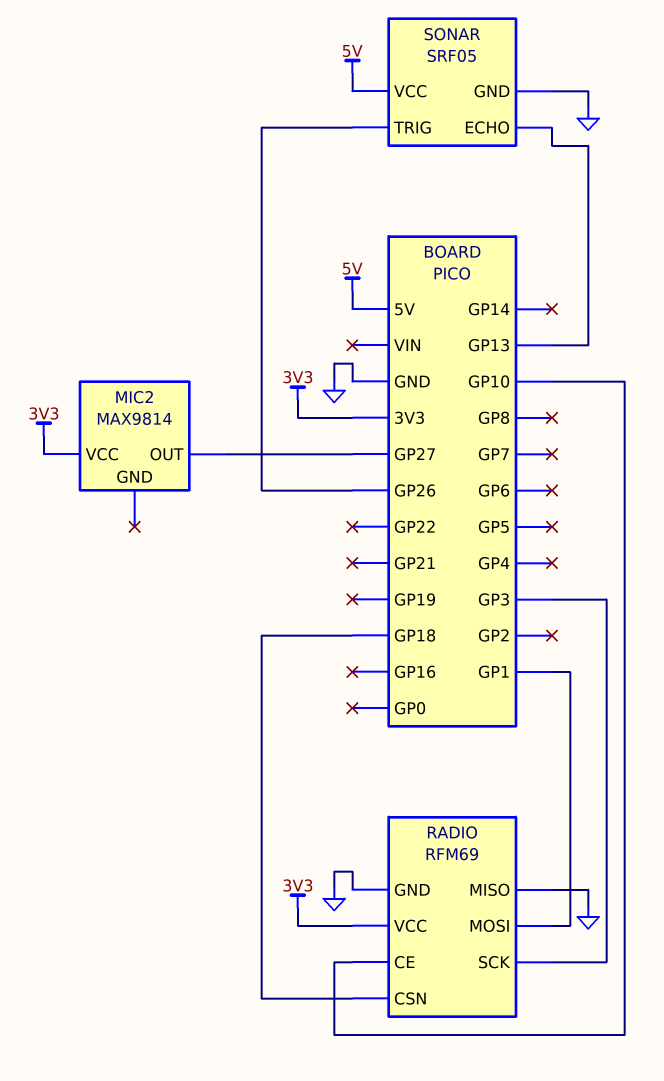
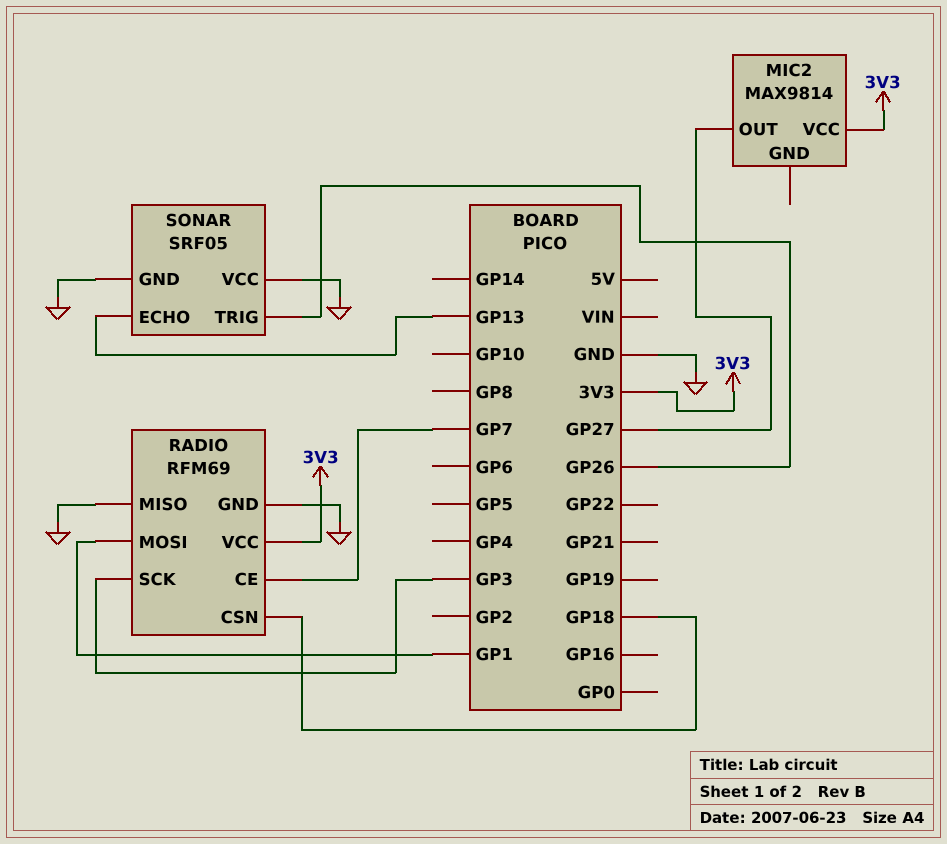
RADIO pin CE: GP10 -> GP7
SONAR pin VCC: 5V -> GND

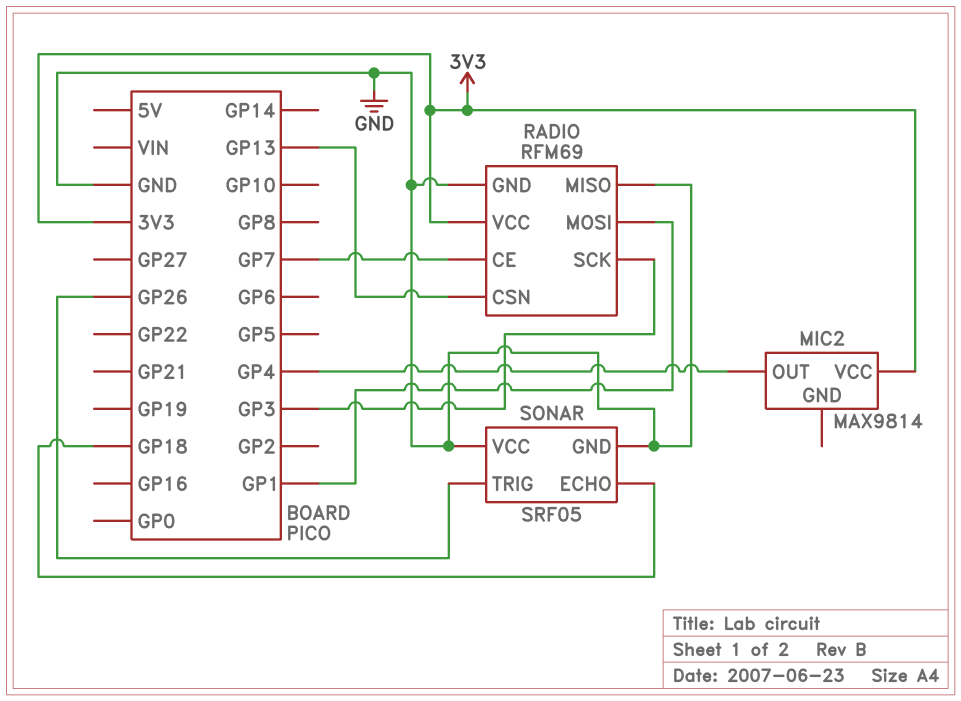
MIC2 pin OUT: GP27 -> GP4
RADIO pin CSN: GP18 -> GP13
SONAR pin ECHO: GP13 -> GP18

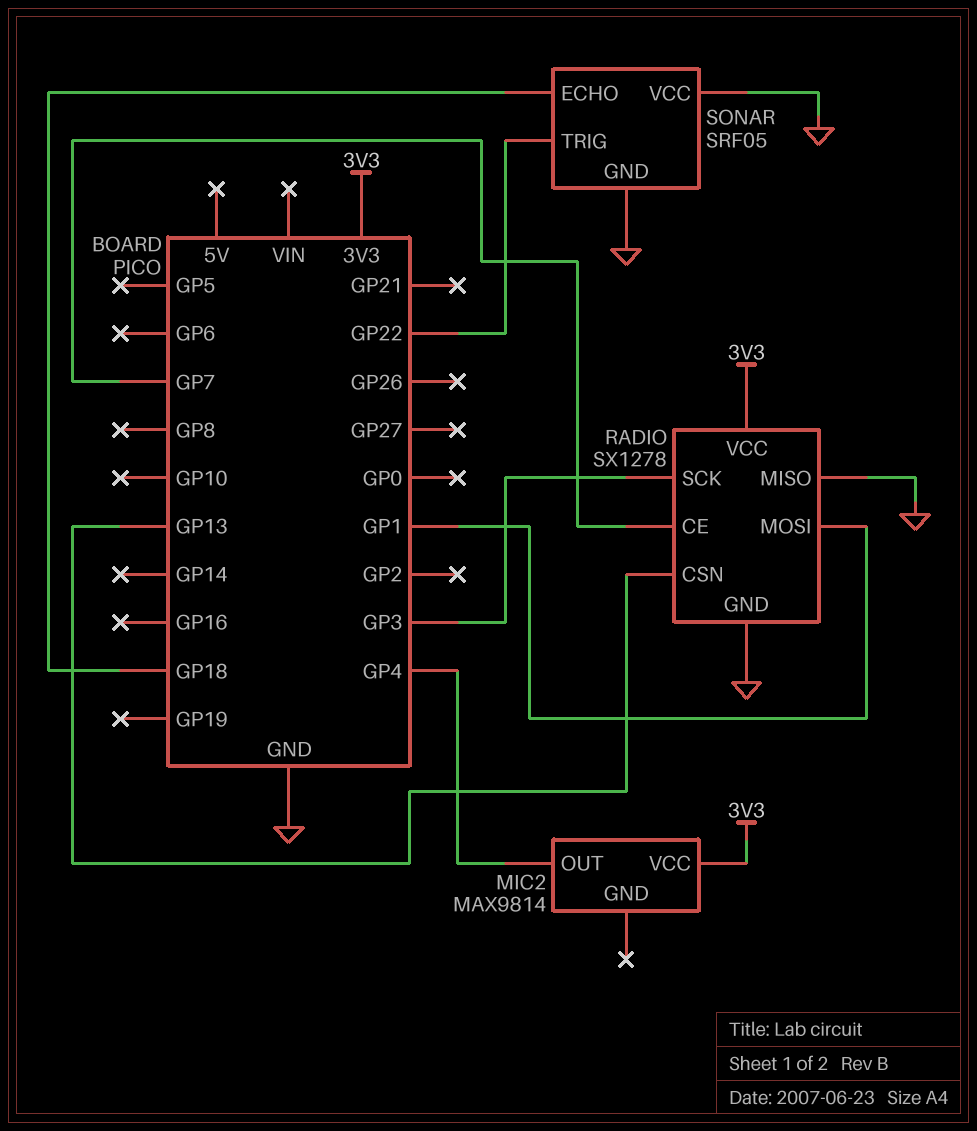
RADIO: RFM69 -> SX1278
SONAR pin TRIG: GP26 -> GP22

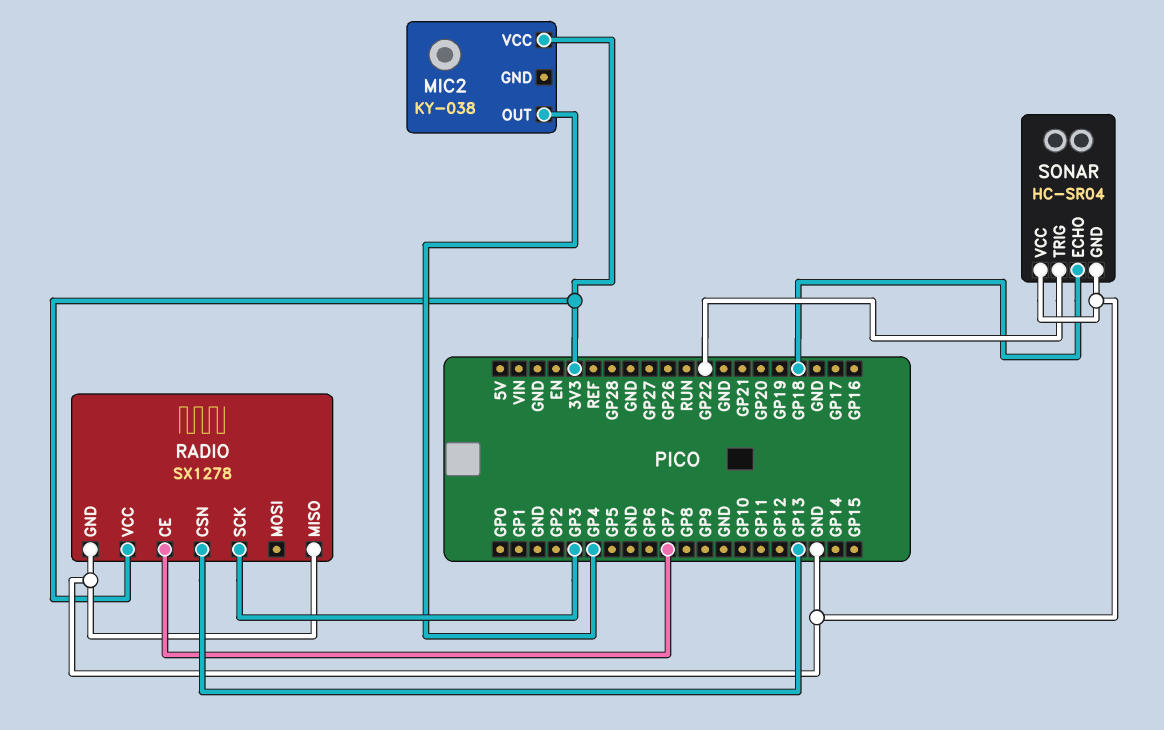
MIC2: MAX9814 -> KY-038
RADIO pin MOSI: GP1 -> none
SONAR: SRF05 -> HC-SR04

